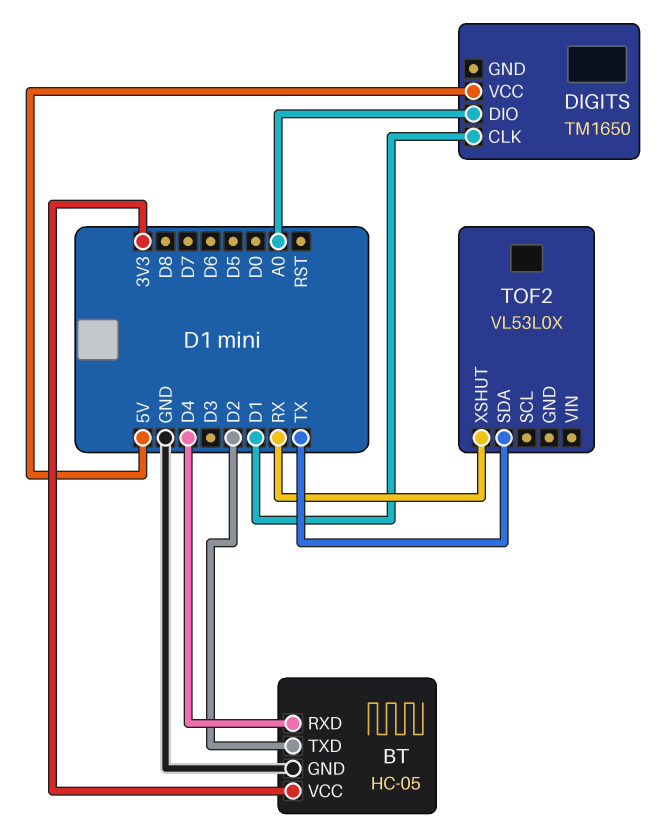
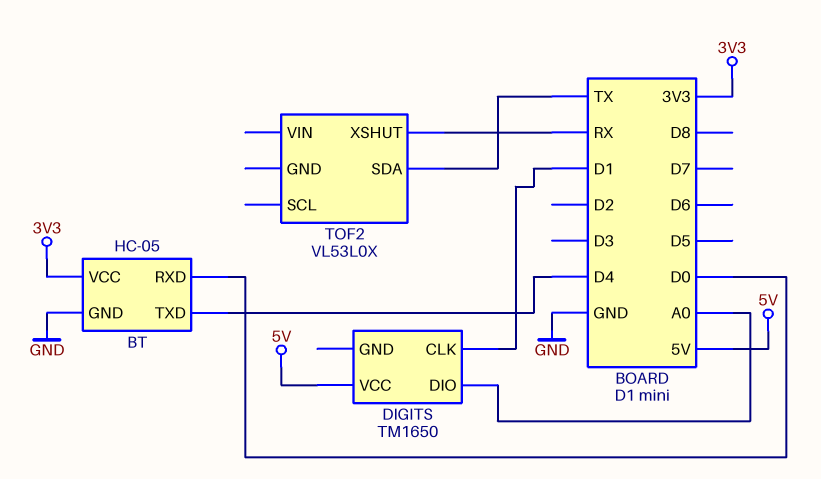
BT pin RXD: D4 -> D0
BT pin TXD: D2 -> D4

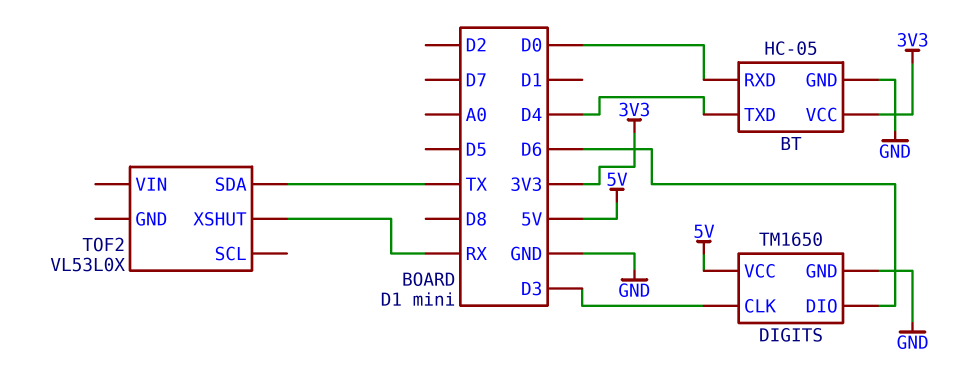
DIGITS pin CLK: D1 -> D3
DIGITS pin DIO: A0 -> D6
DIGITS pin GND: none -> GND

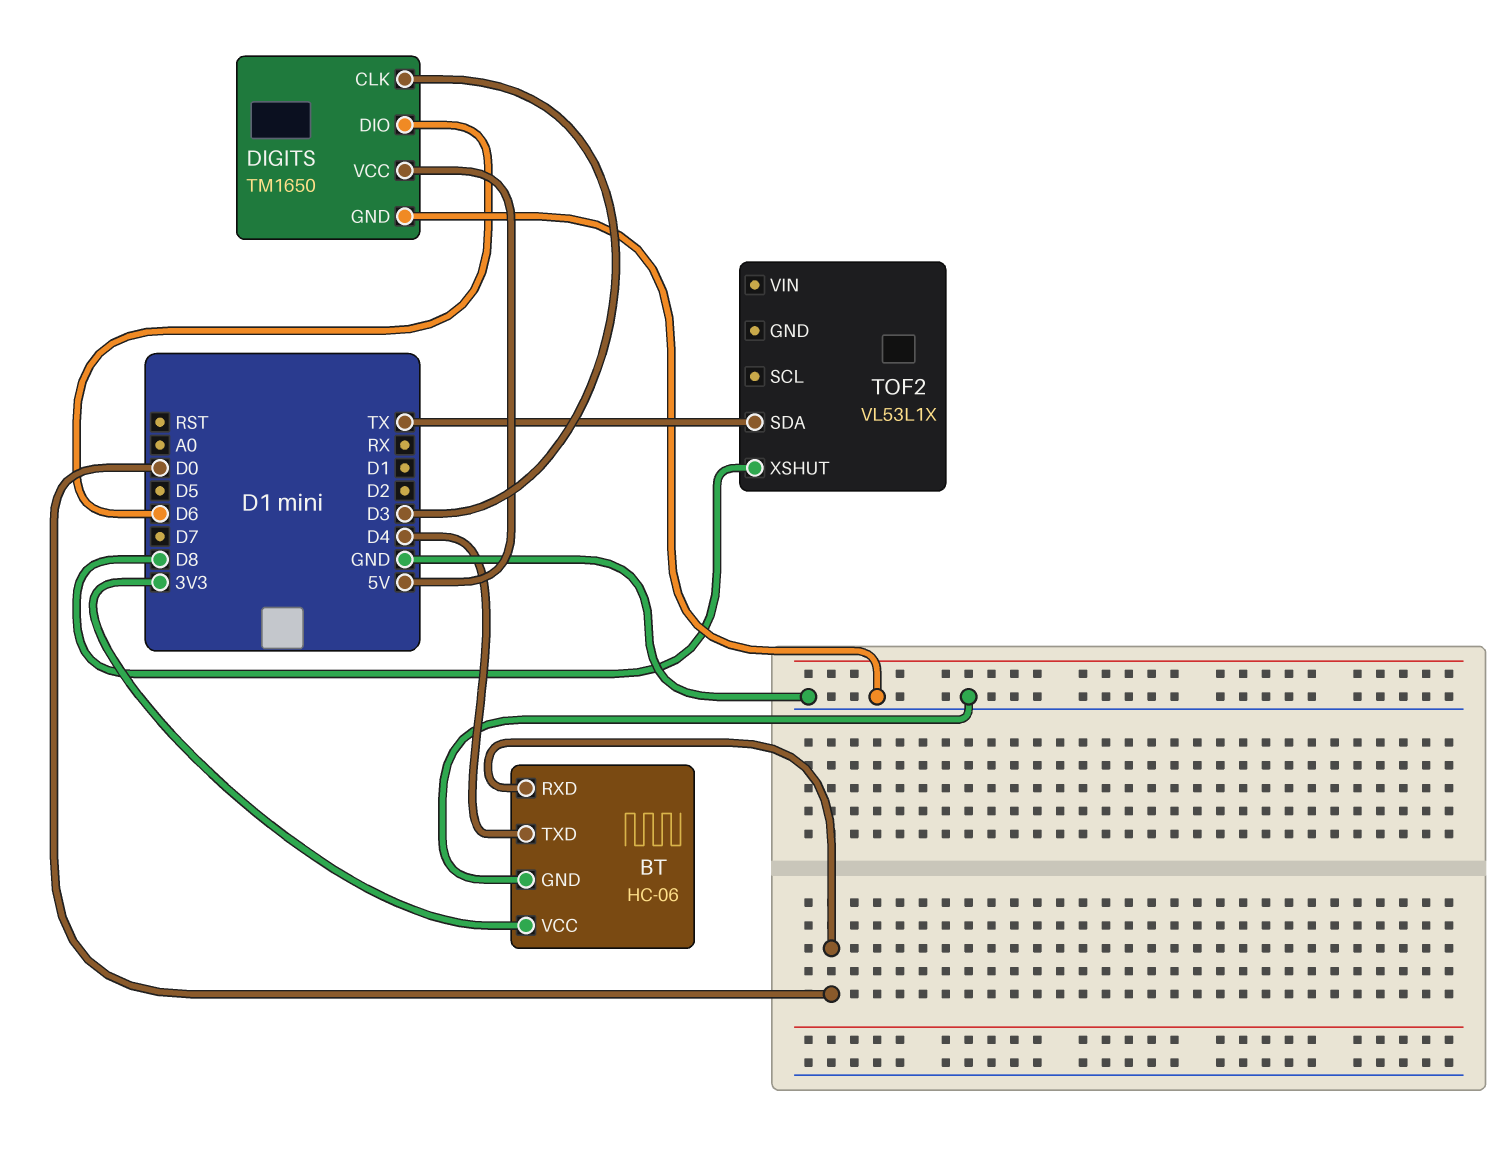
BT: HC-05 -> HC-06
TOF2: VL53L0X -> VL53L1X
TOF2 pin XSHUT: RX -> D8

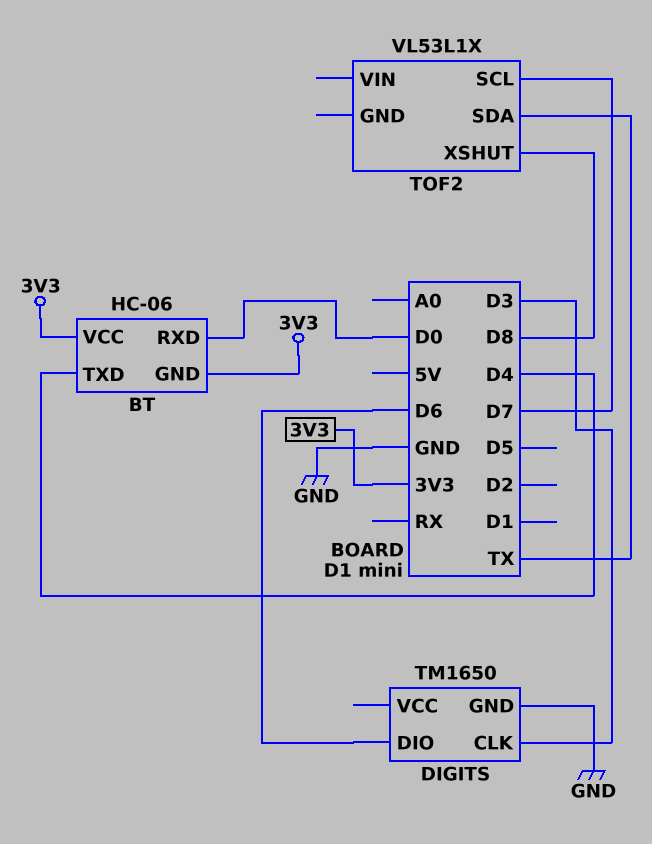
BT pin GND: GND -> 3V3
DIGITS pin VCC: 5V -> none
TOF2 pin SCL: none -> D7

